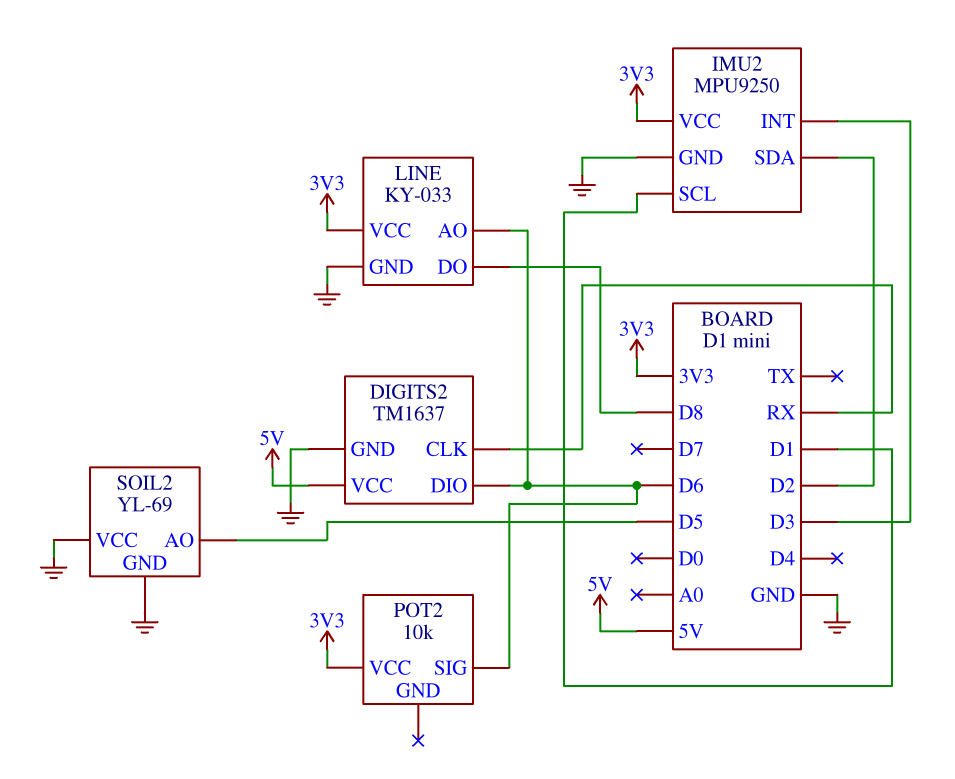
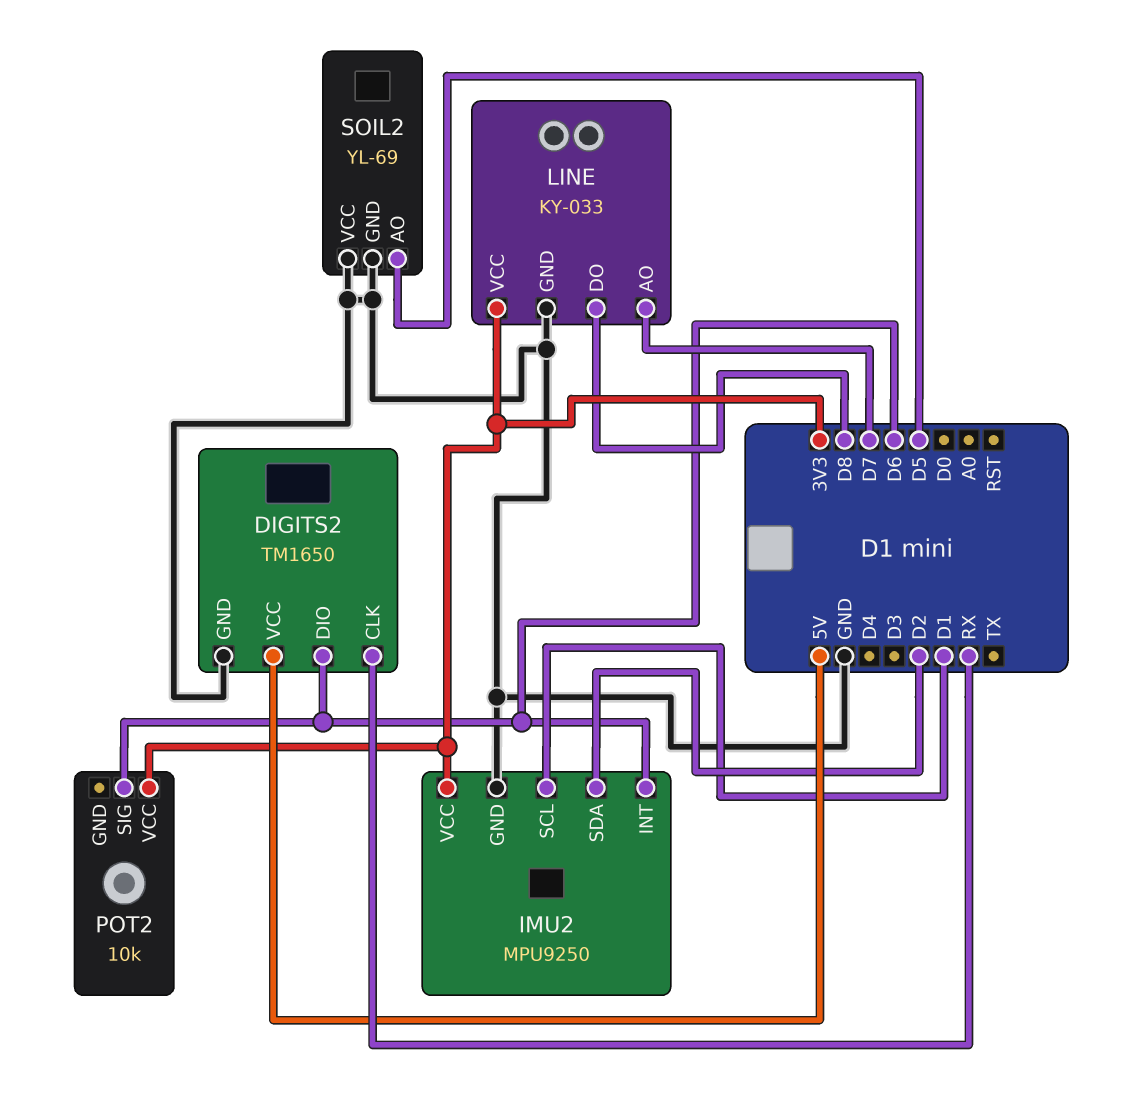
DIGITS2: TM1637 -> TM1650
IMU2 pin INT: D3 -> D6
LINE pin AO: D6 -> D7

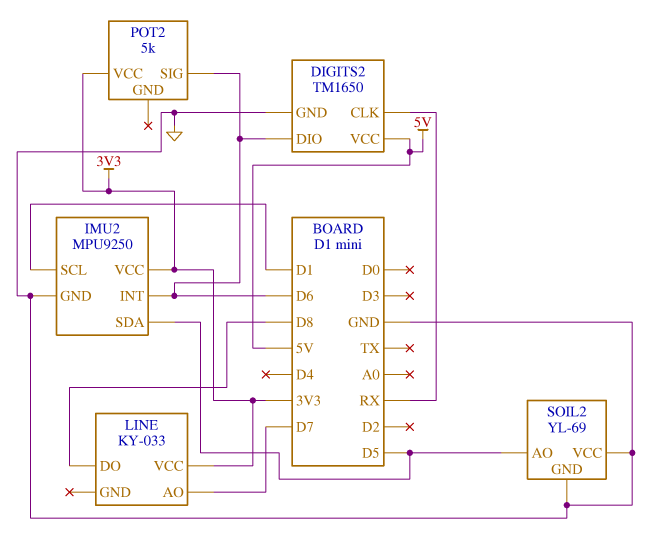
IMU2 pin SDA: D2 -> D5
LINE pin GND: GND -> none
POT2: 10k -> 5k

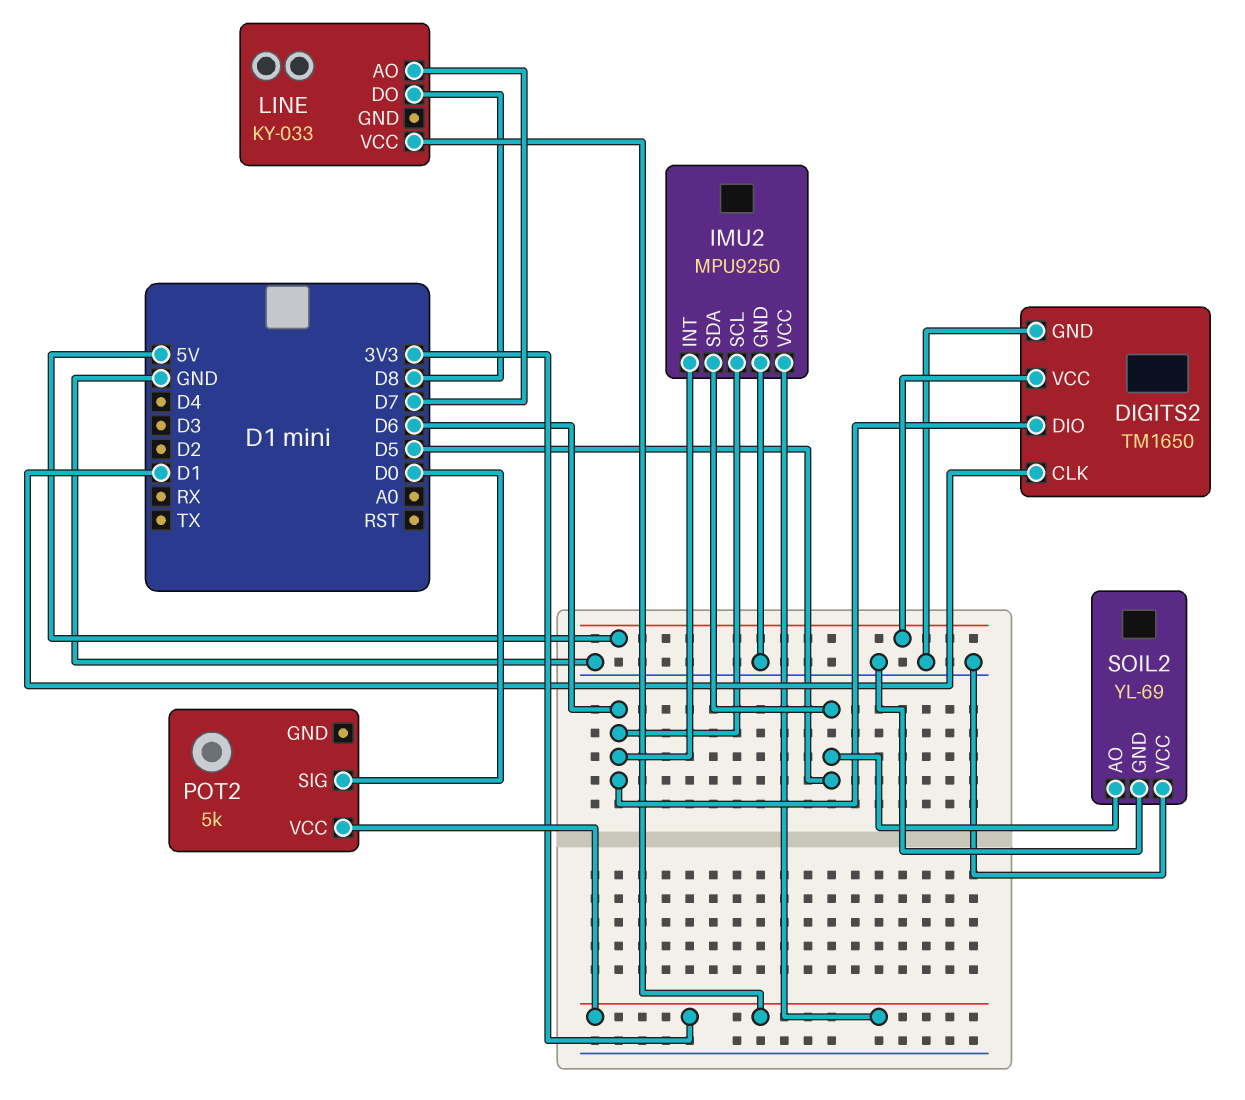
DIGITS2 pin CLK: RX -> D1
IMU2 pin SCL: D1 -> D6
POT2 pin SIG: D6 -> D0

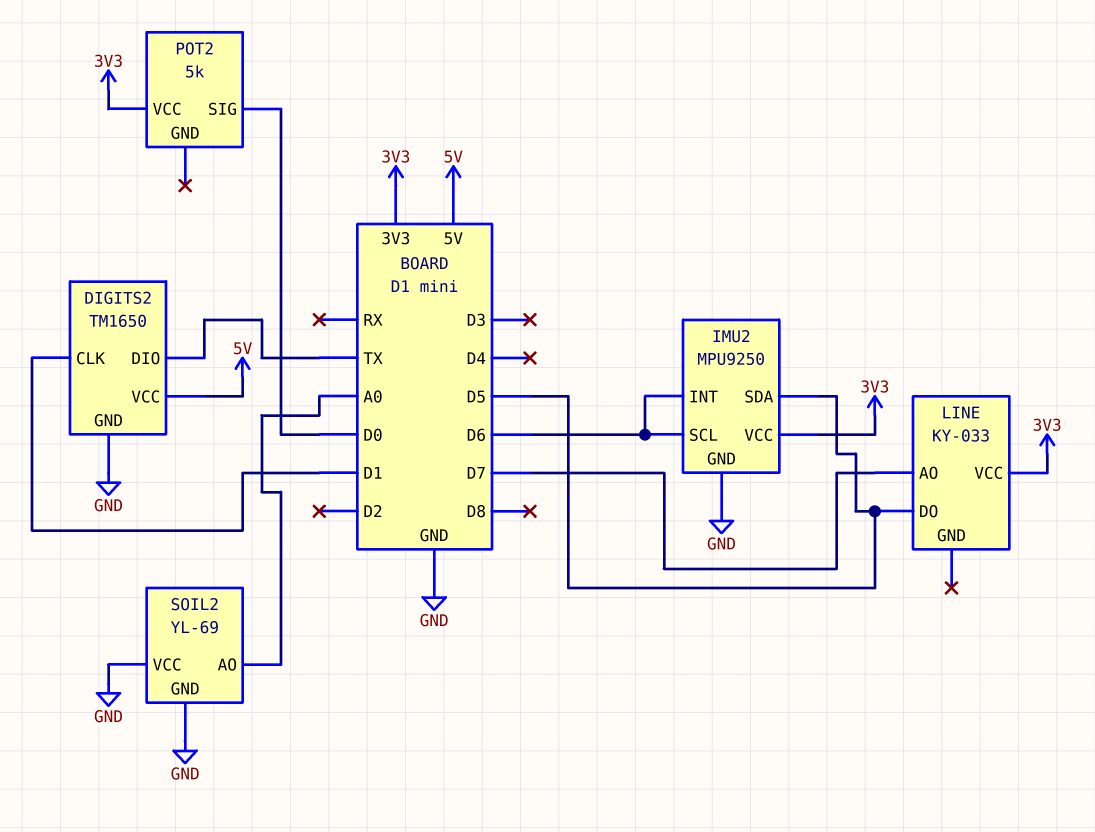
DIGITS2 pin DIO: D6 -> TX
LINE pin DO: D8 -> D5
SOIL2 pin AO: D5 -> A0

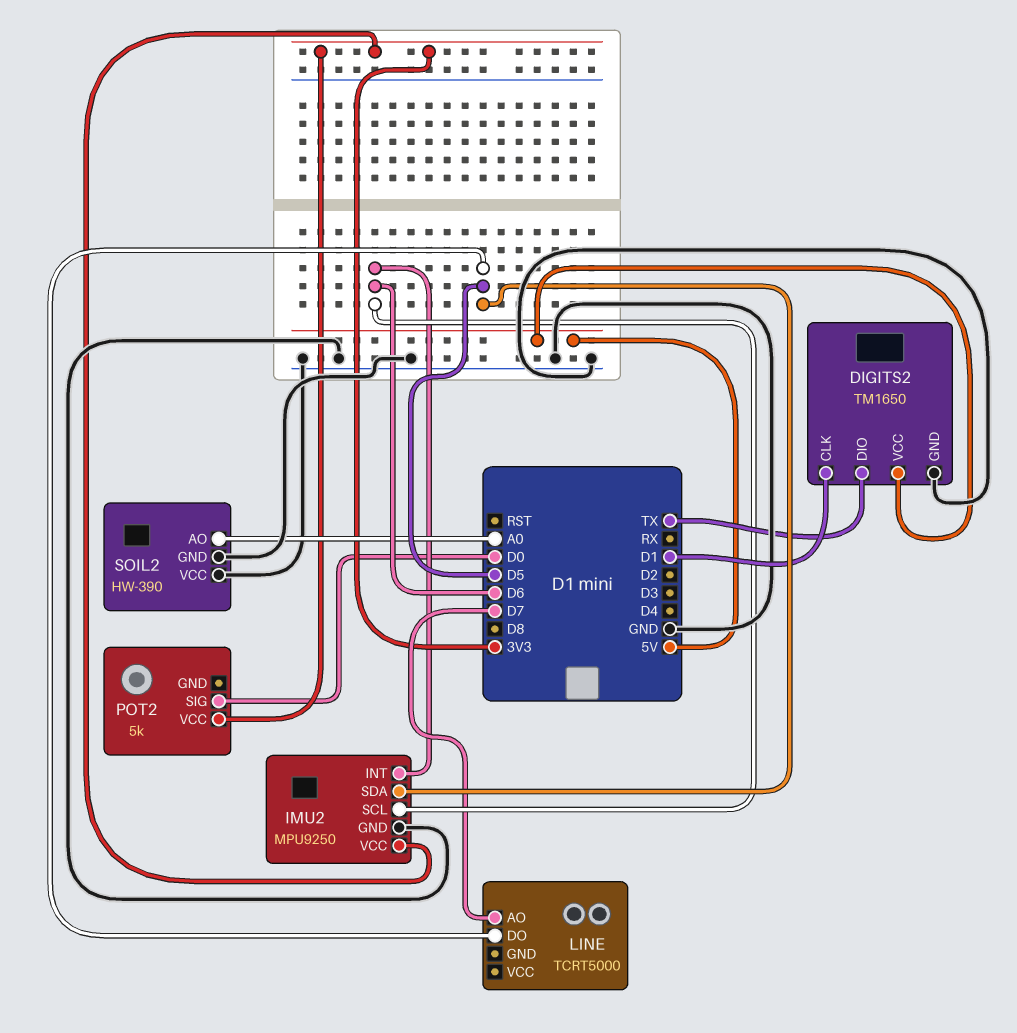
LINE: KY-033 -> TCRT5000
LINE pin VCC: 3V3 -> none
SOIL2: YL-69 -> HW-390

